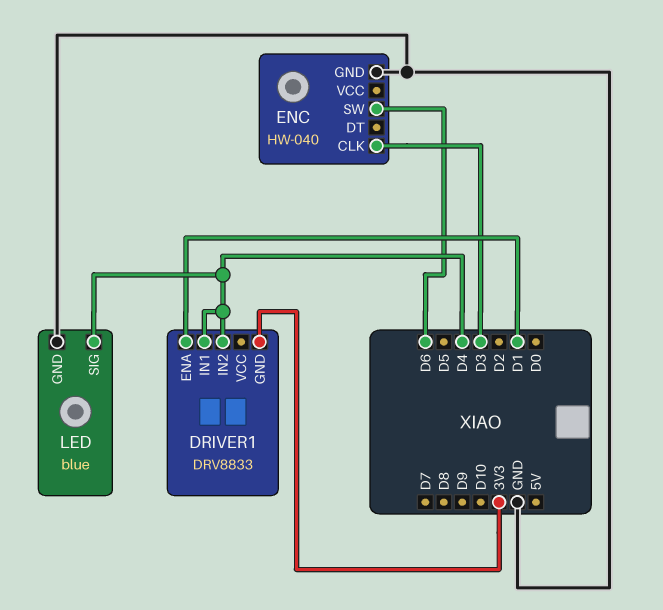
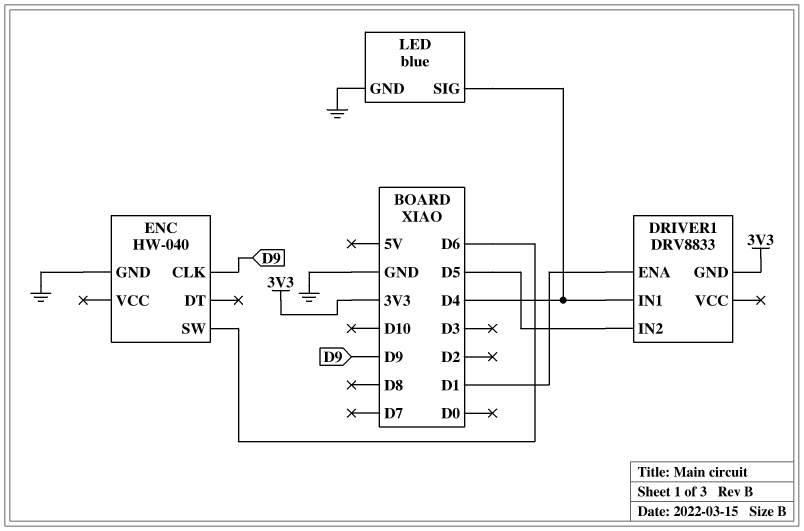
DRIVER1 pin IN2: D4 -> D5
ENC pin CLK: D3 -> D9

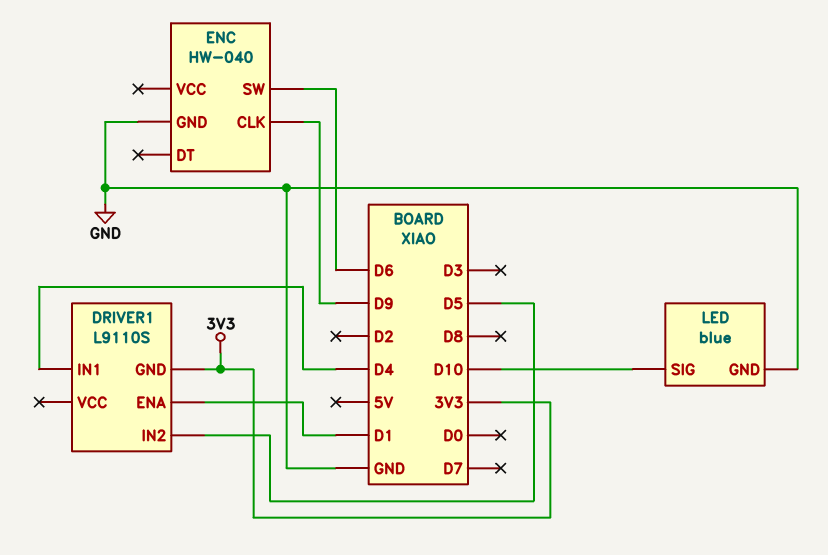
DRIVER1: DRV8833 -> L9110S
LED pin SIG: D4 -> D10

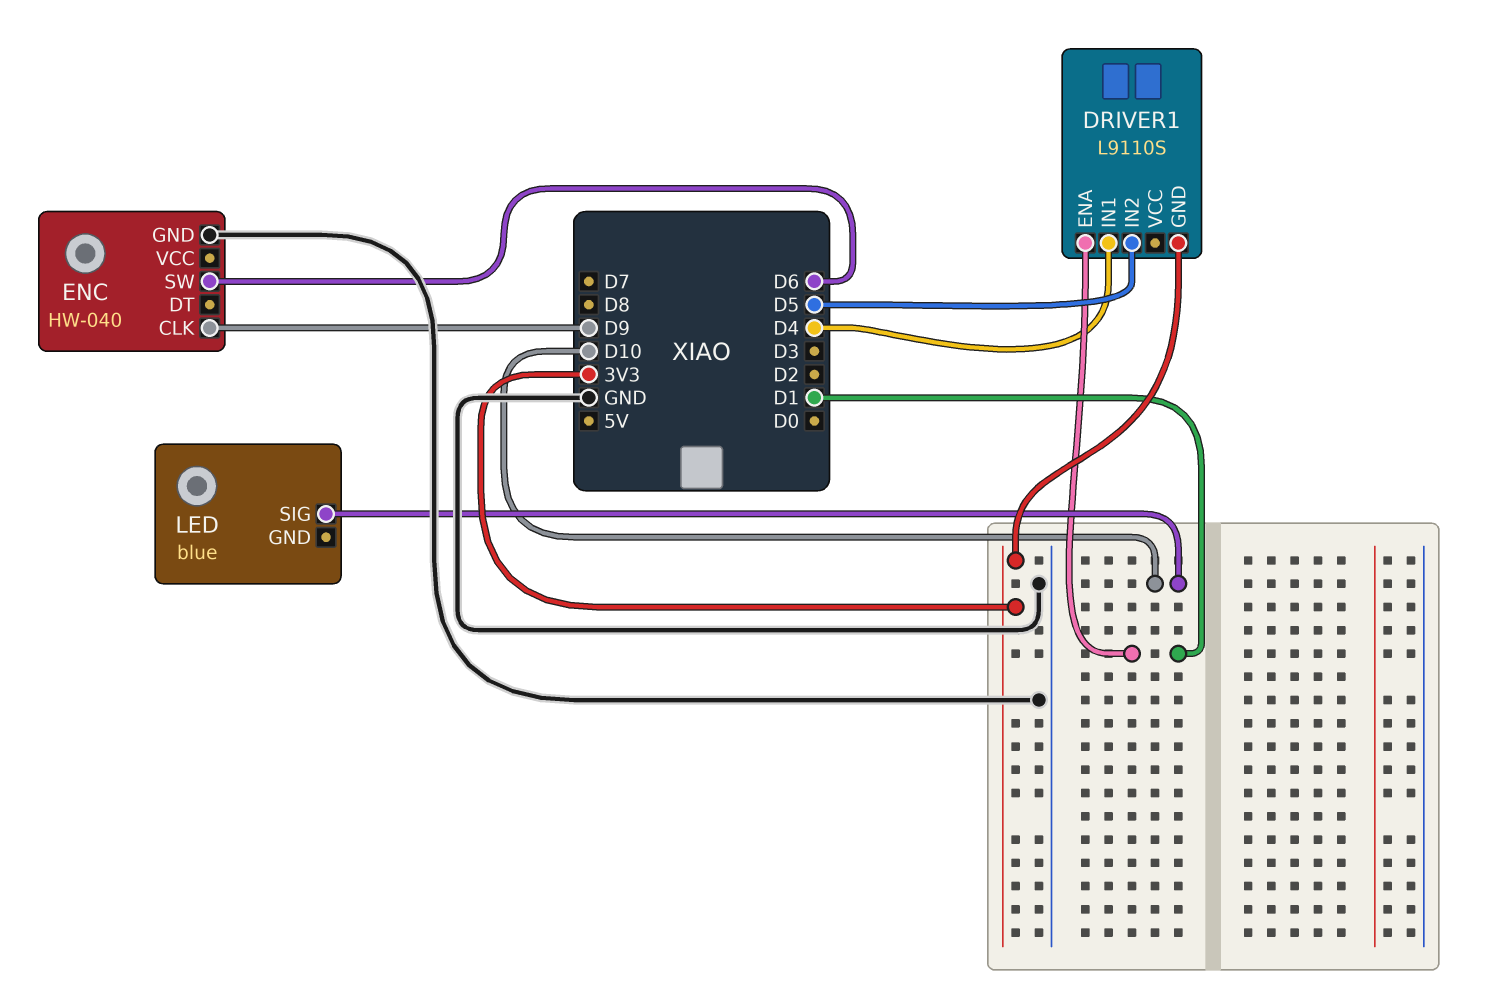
LED pin GND: GND -> none

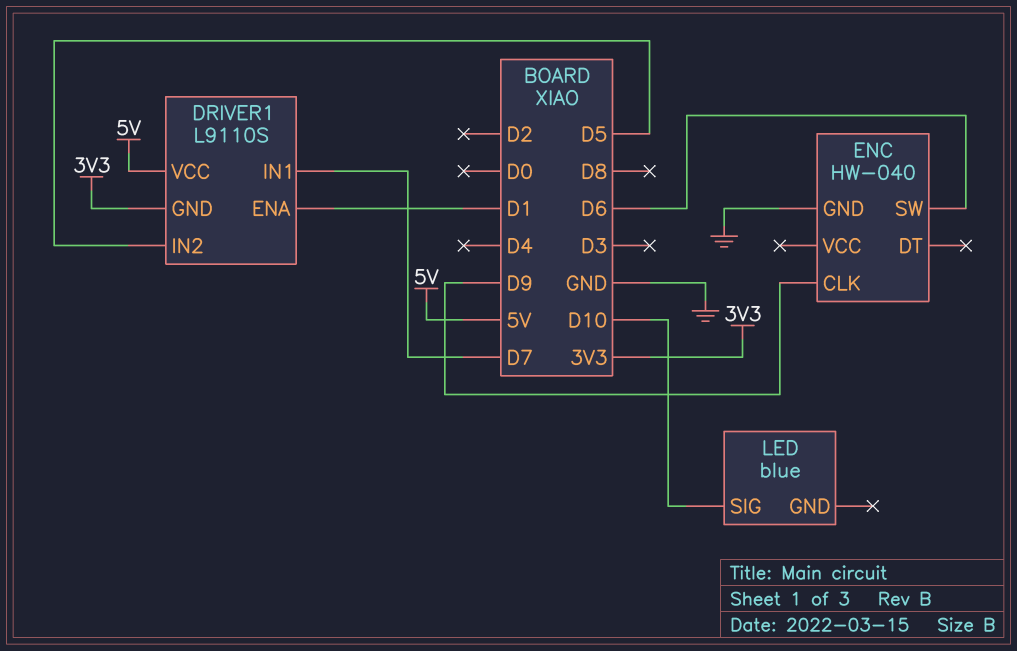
DRIVER1 pin IN1: D4 -> D7
DRIVER1 pin VCC: none -> 5V

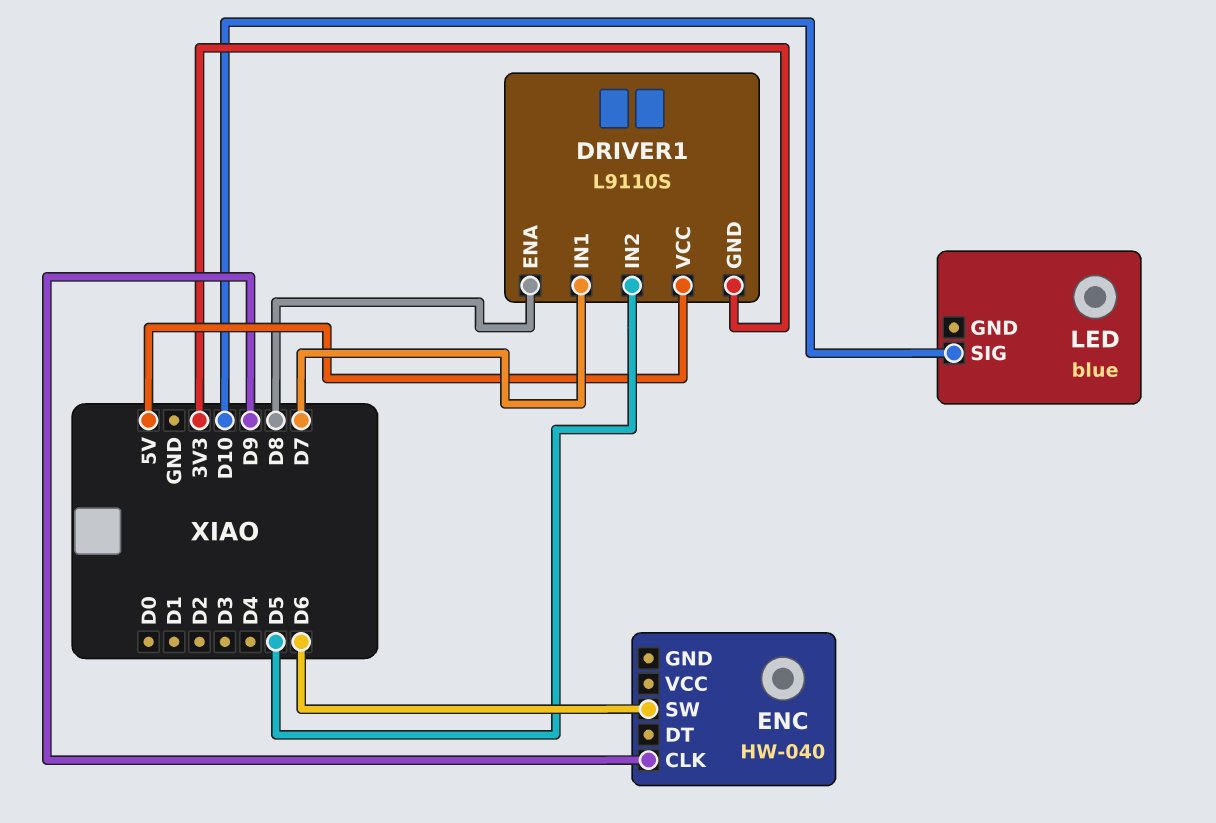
DRIVER1 pin ENA: D1 -> D8
ENC pin GND: GND -> none

